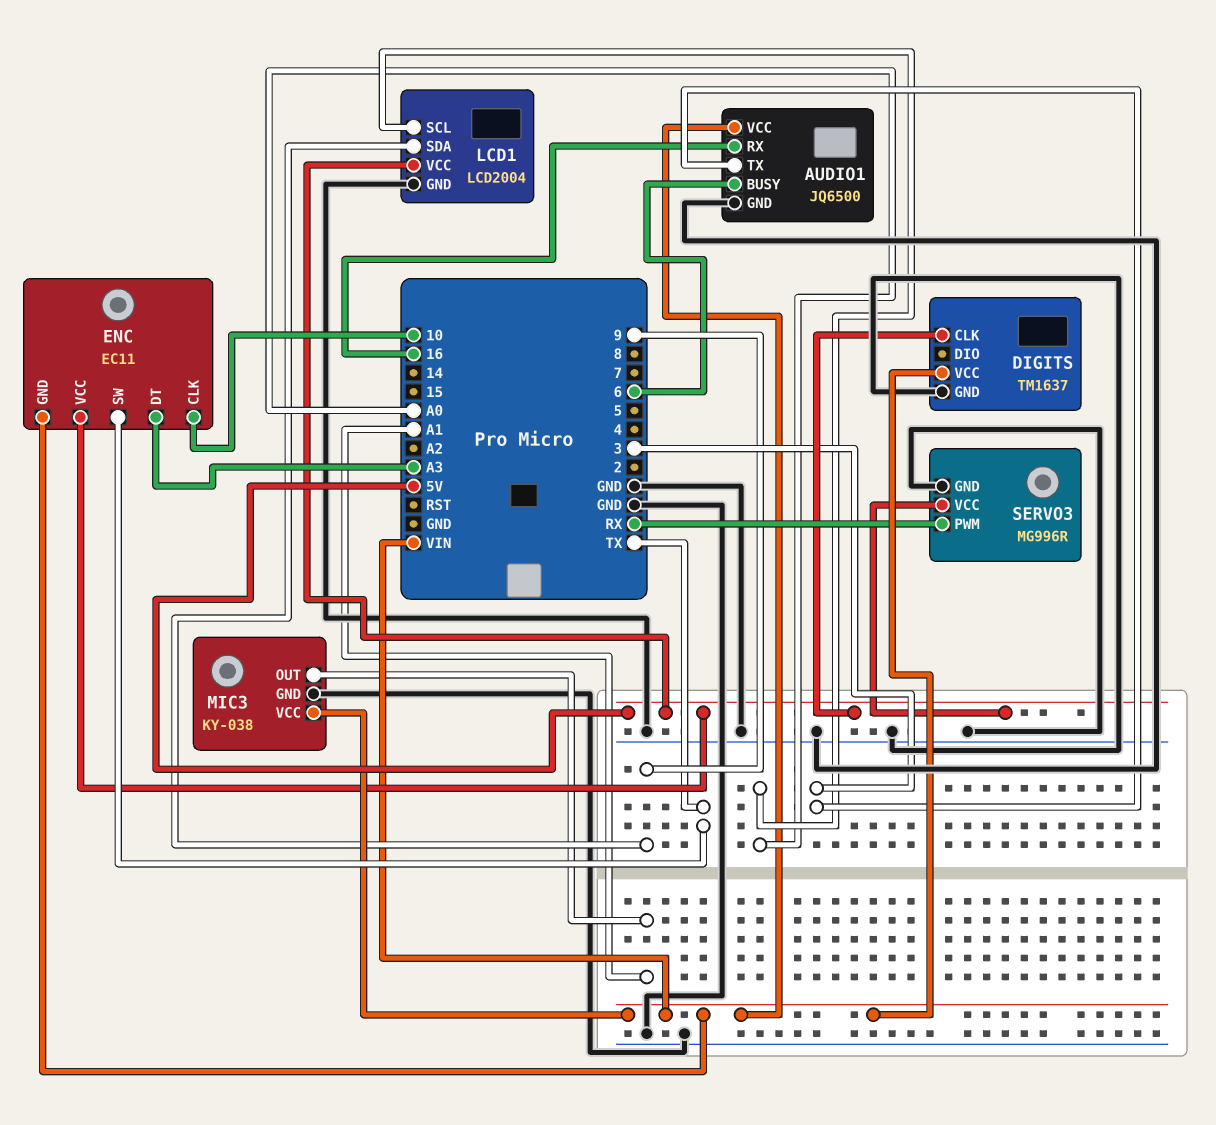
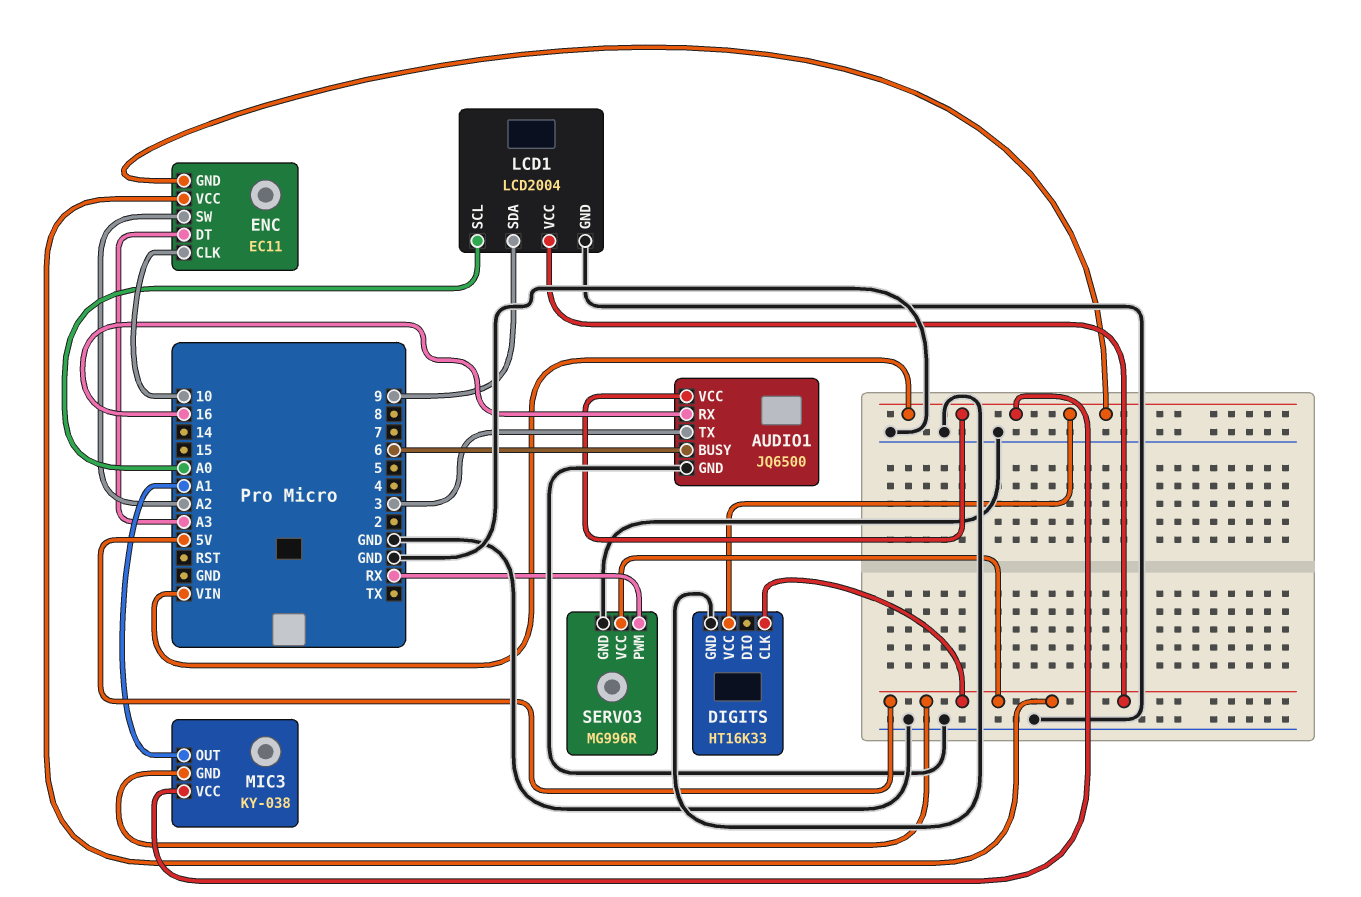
DIGITS: TM1637 -> HT16K33
ENC pin SW: TX -> A2
MIC3 pin GND: GND -> 5V

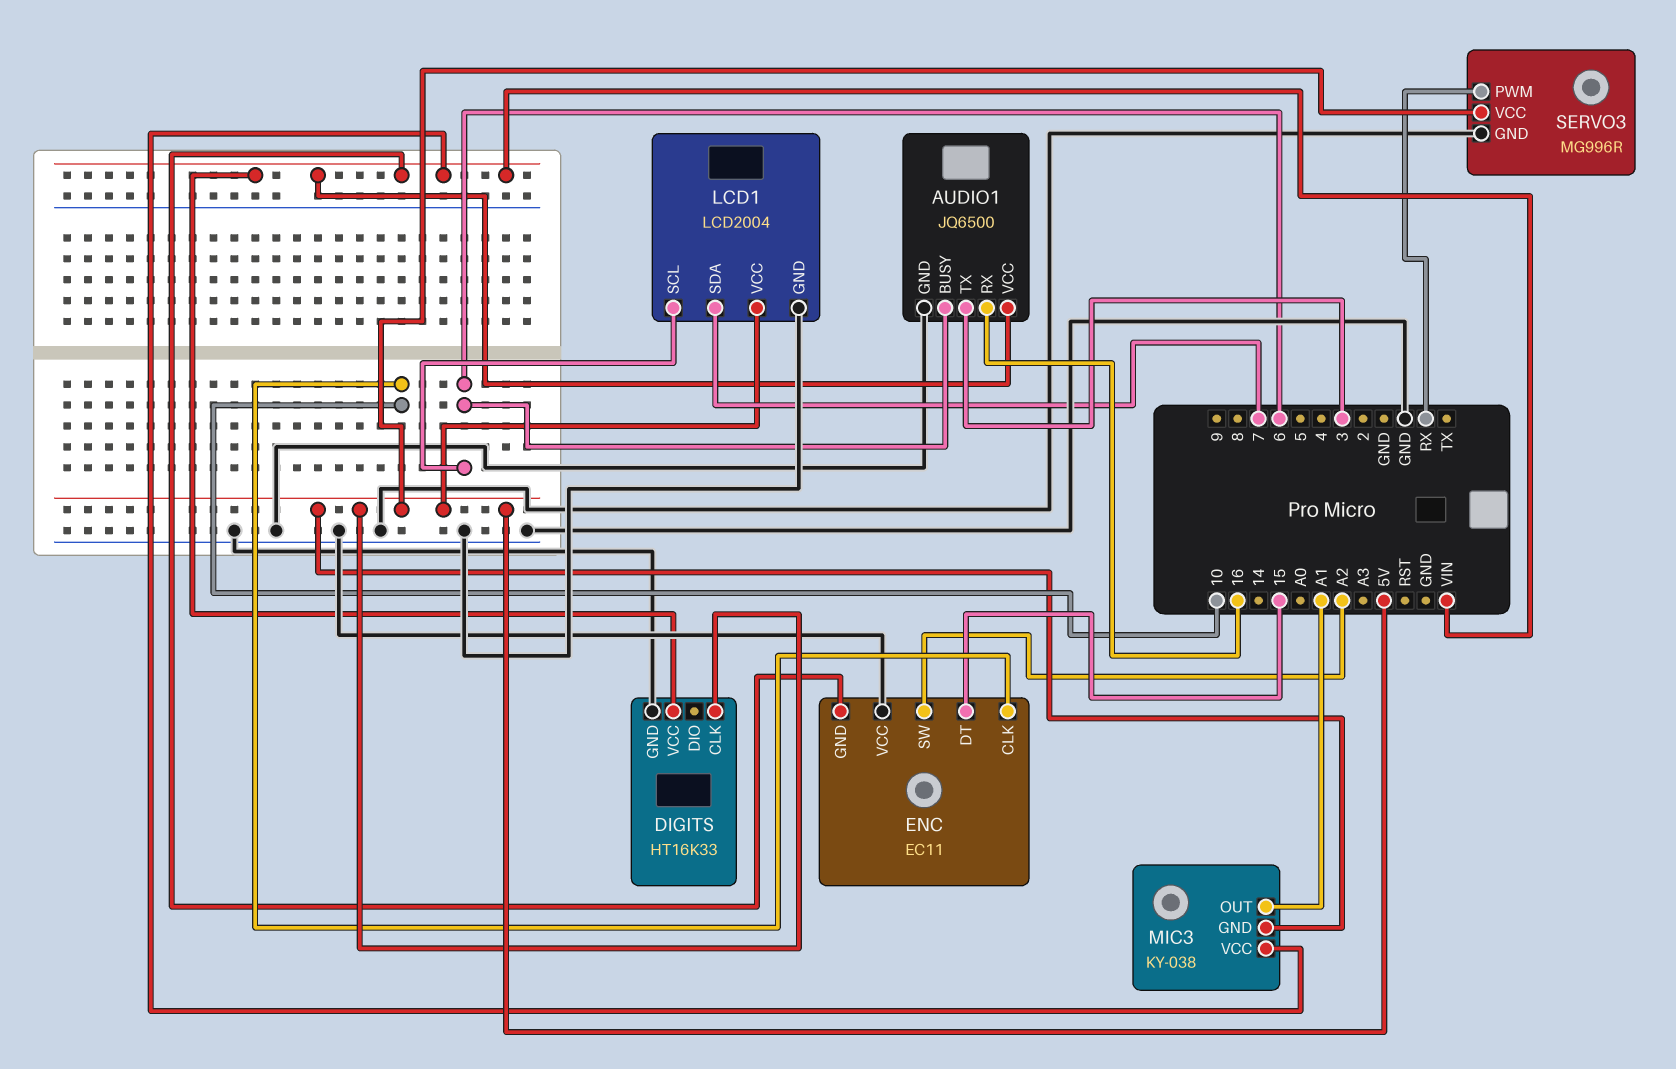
ENC pin DT: A3 -> 15
ENC pin VCC: 5V -> GND
LCD1 pin SCL: A0 -> 6
LCD1 pin SDA: 9 -> 7

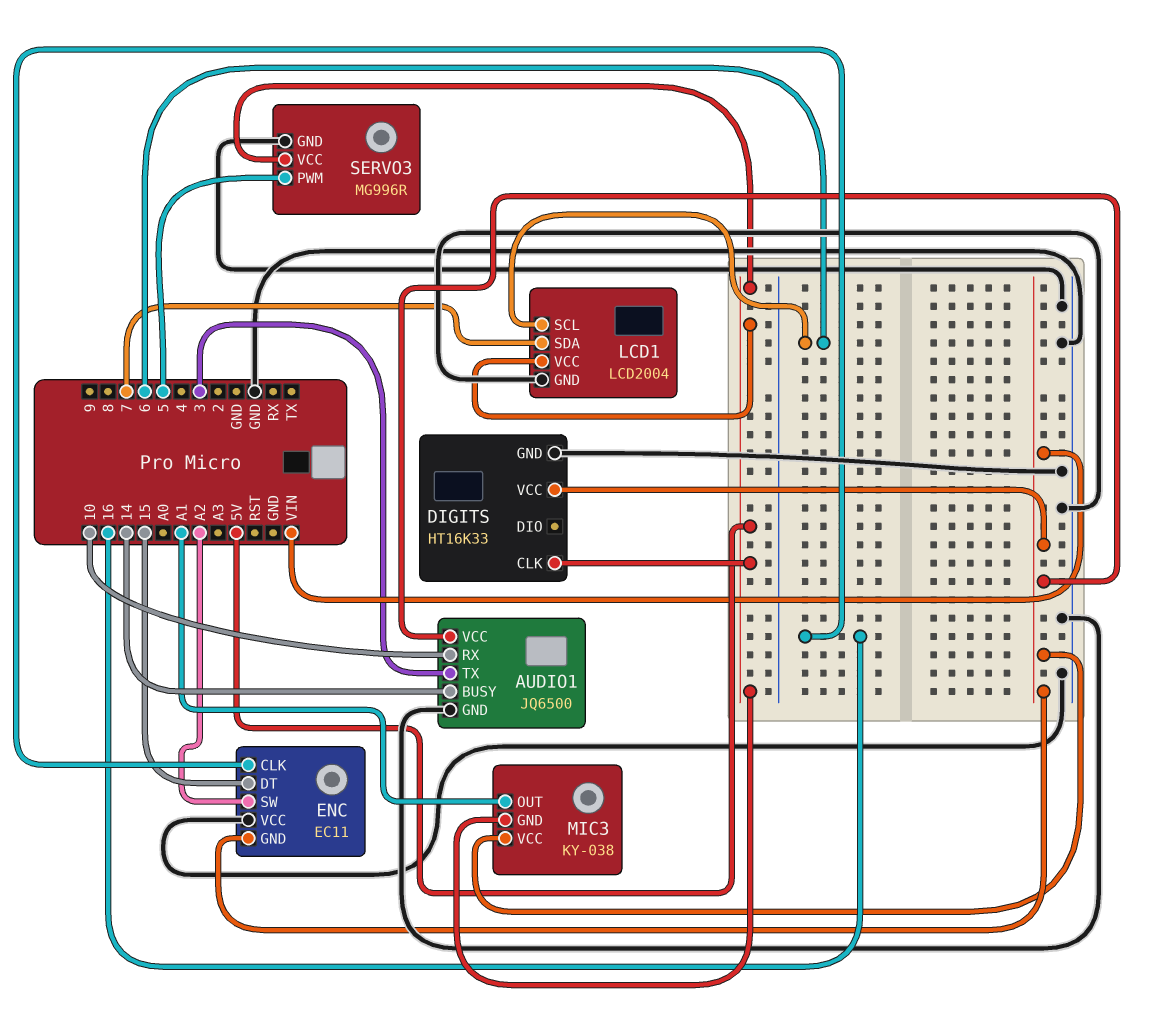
AUDIO1 pin BUSY: 6 -> 14
AUDIO1 pin RX: 16 -> 10
ENC pin CLK: 10 -> 16
SERVO3 pin PWM: RX -> 5

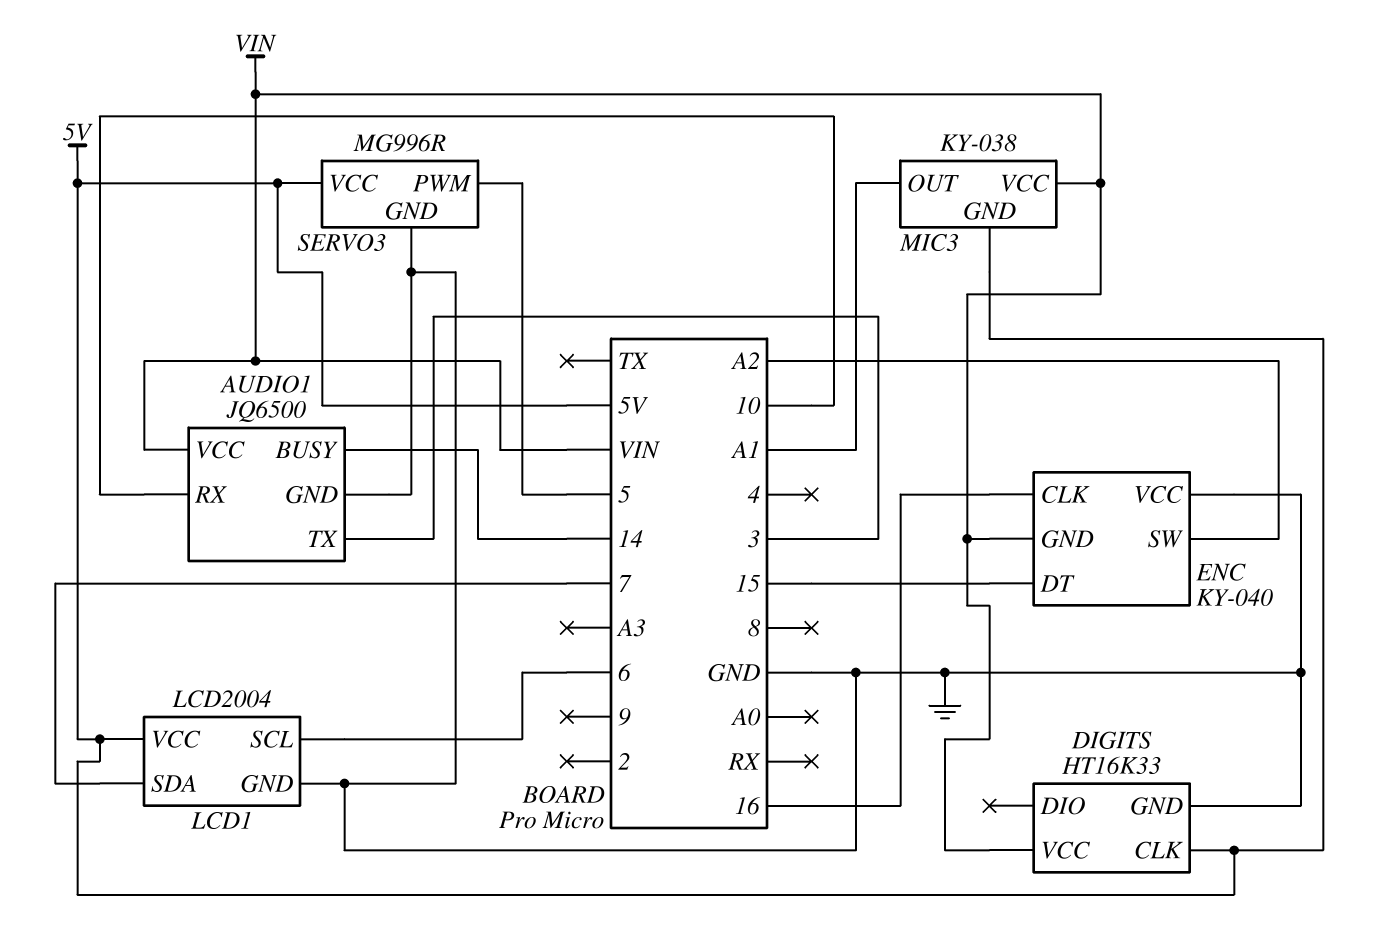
ENC: EC11 -> KY-040

